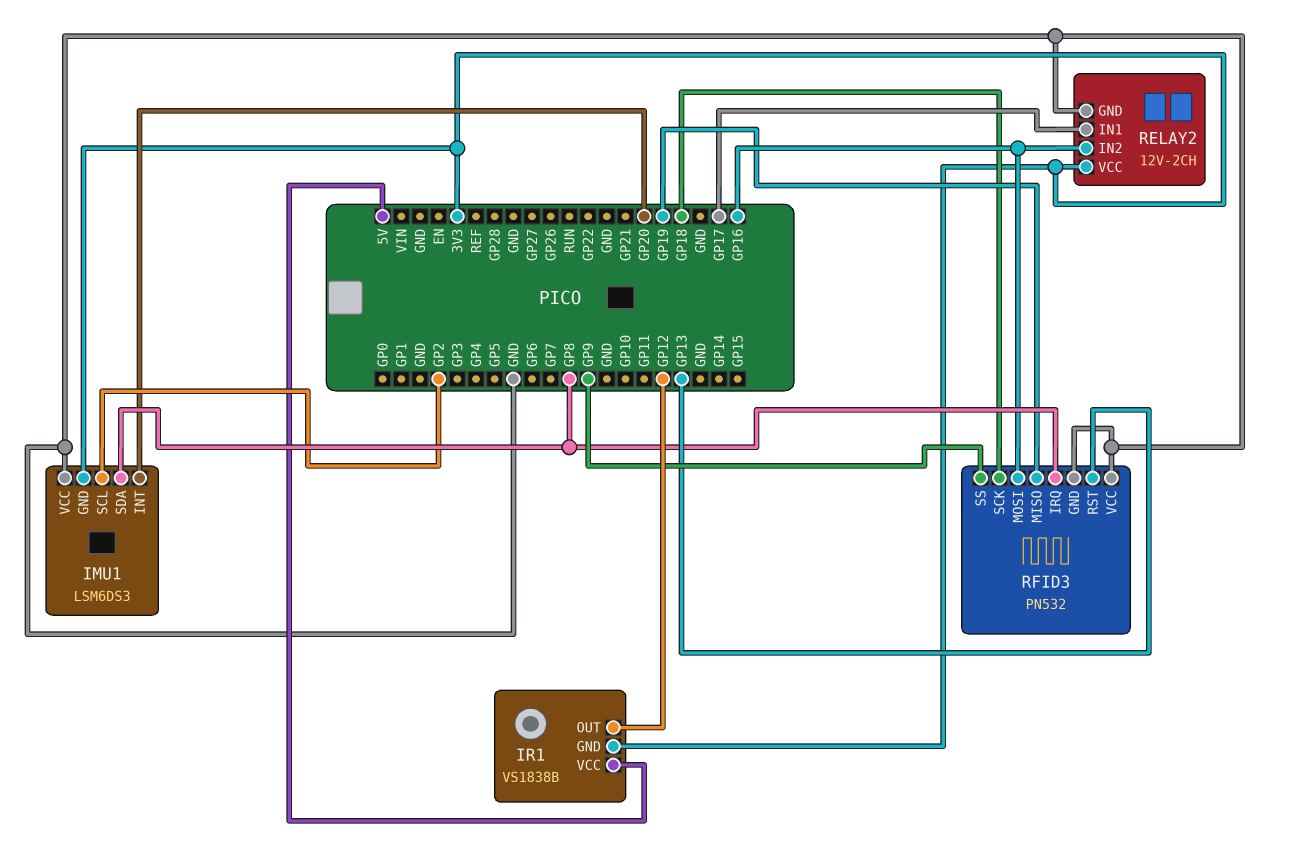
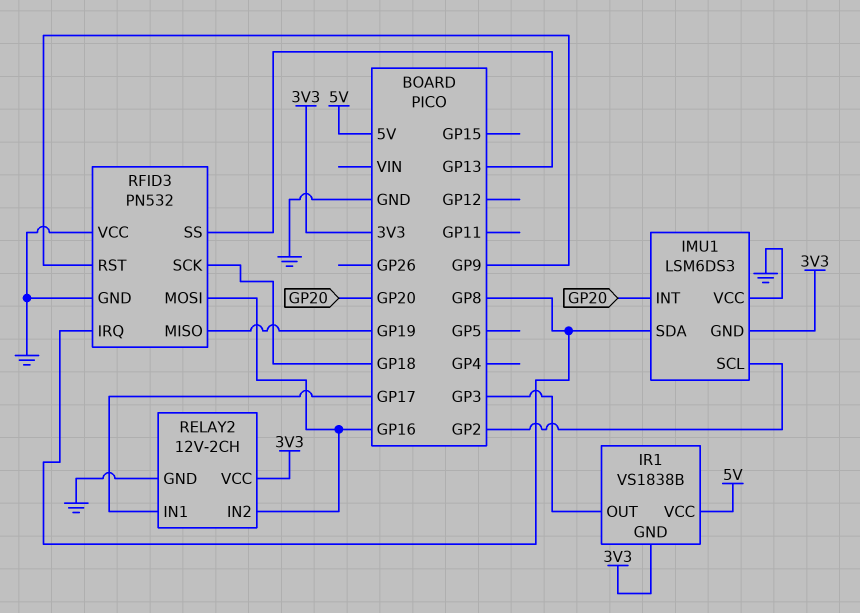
IR1 pin OUT: GP12 -> GP3
RFID3 pin RST: GP13 -> GP9
RFID3 pin SS: GP9 -> GP13

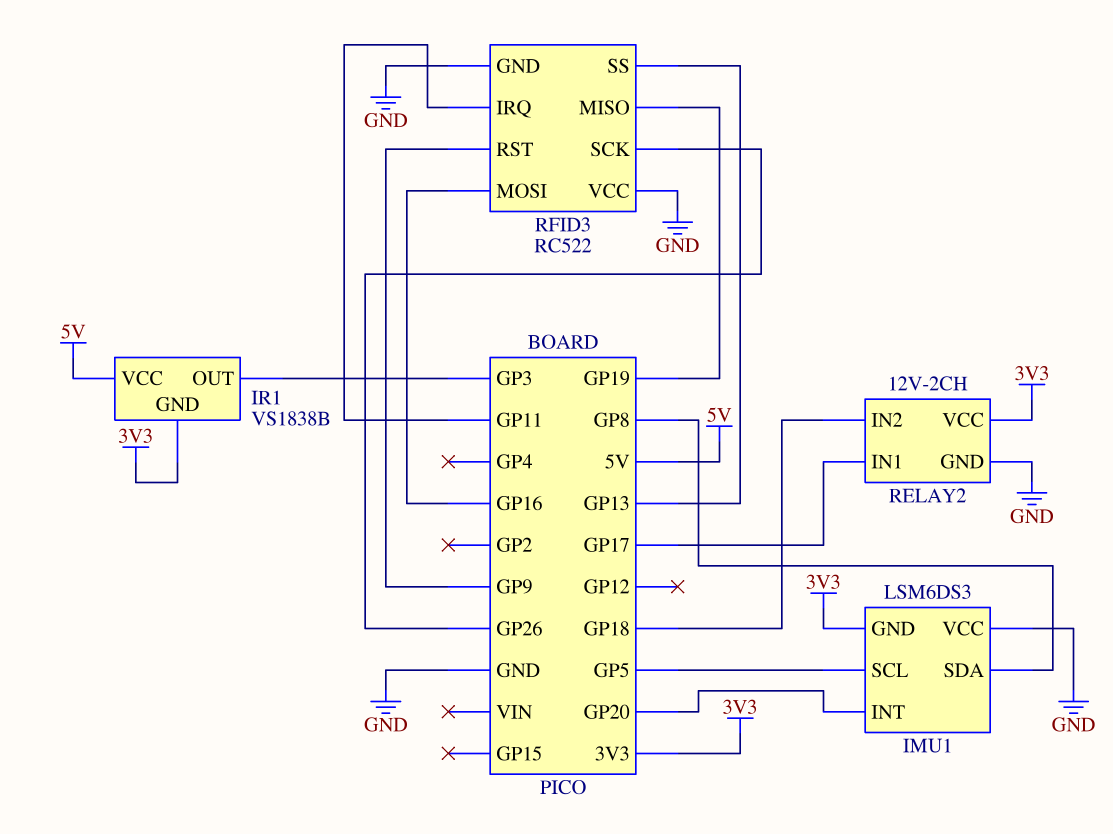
IMU1 pin SCL: GP2 -> GP5
RELAY2 pin IN2: GP16 -> GP18
RFID3: PN532 -> RC522
RFID3 pin IRQ: GP8 -> GP11
RFID3 pin SCK: GP18 -> GP26

